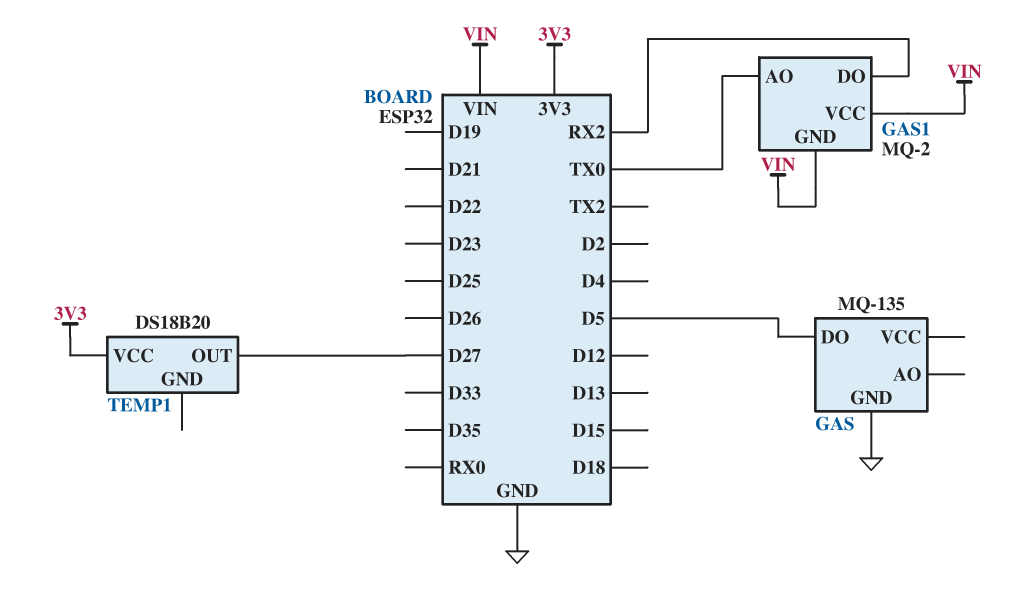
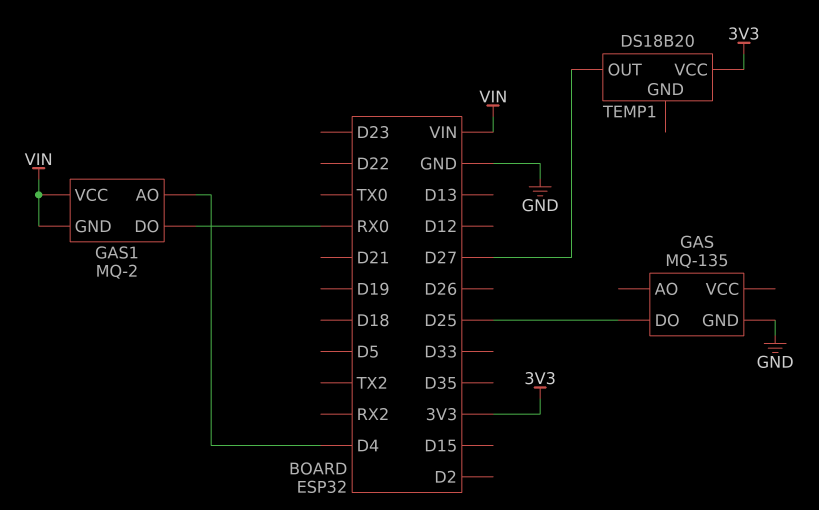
GAS pin DO: D5 -> D25
GAS1 pin AO: TX0 -> D4
GAS1 pin DO: RX2 -> RX0

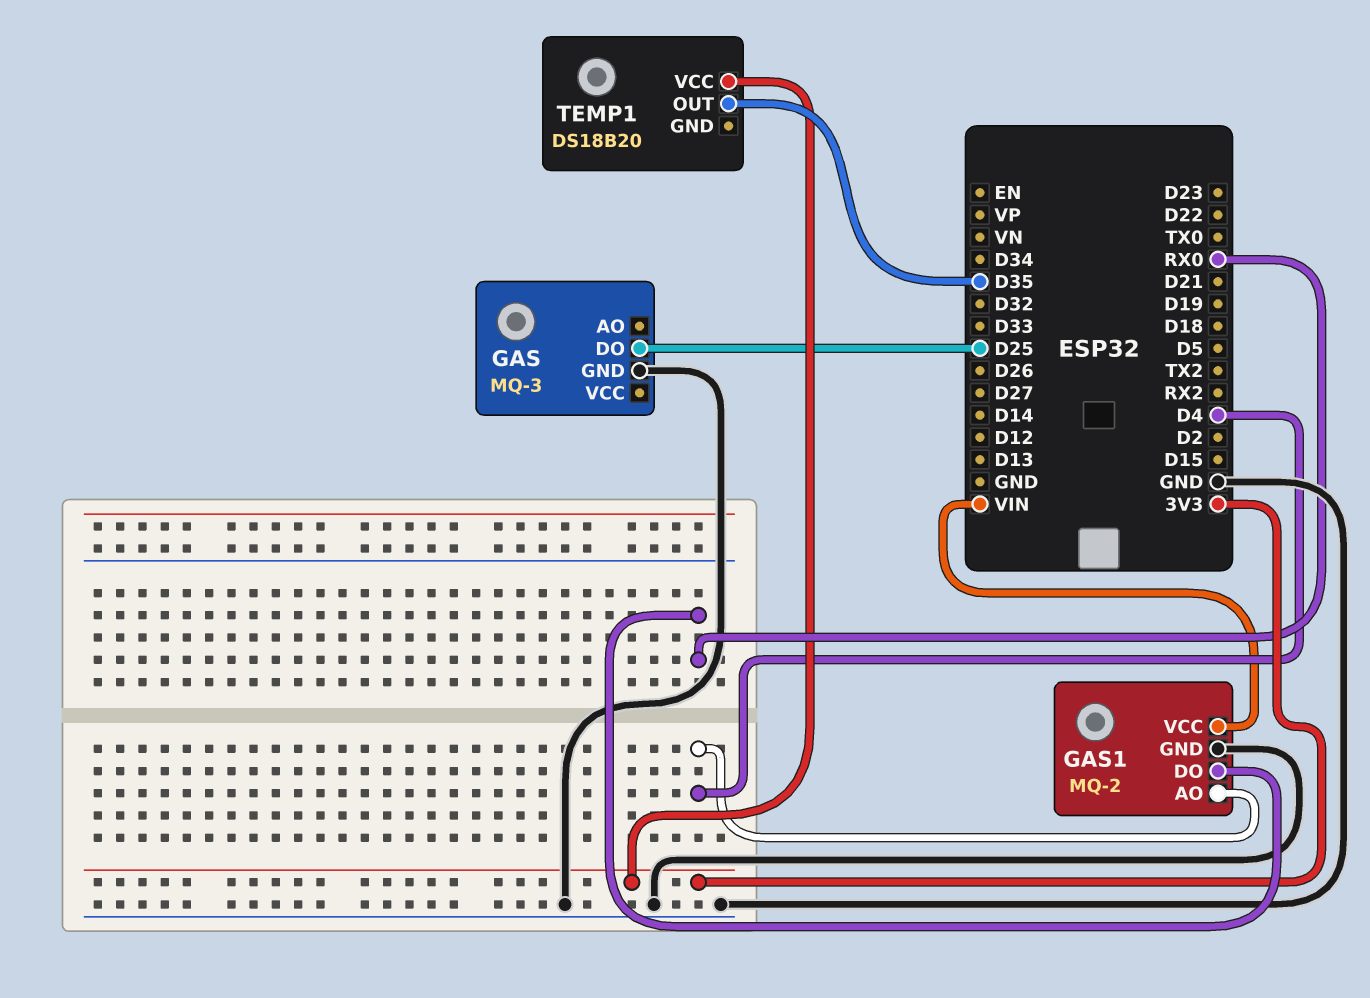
GAS: MQ-135 -> MQ-3
GAS1 pin GND: VIN -> GND
TEMP1 pin OUT: D27 -> D35

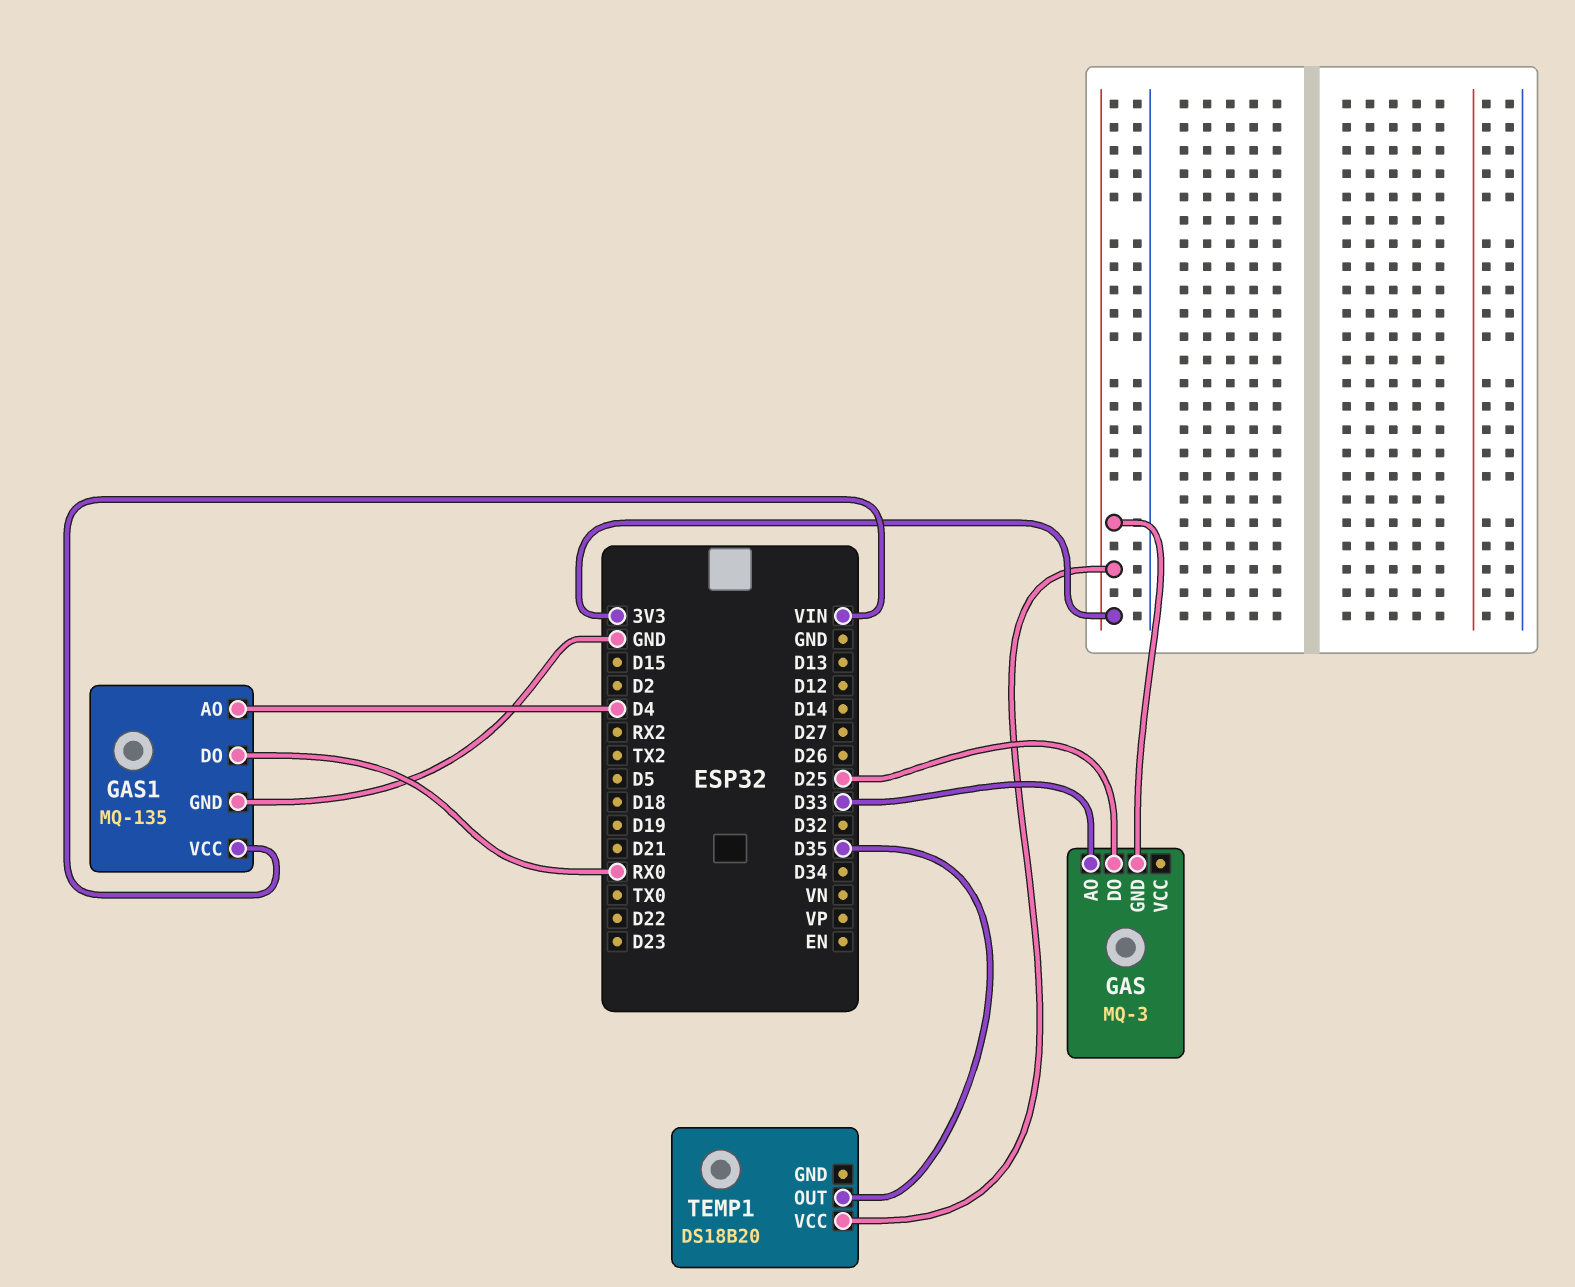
GAS pin AO: none -> D33
GAS pin GND: GND -> 3V3
GAS1: MQ-2 -> MQ-135

